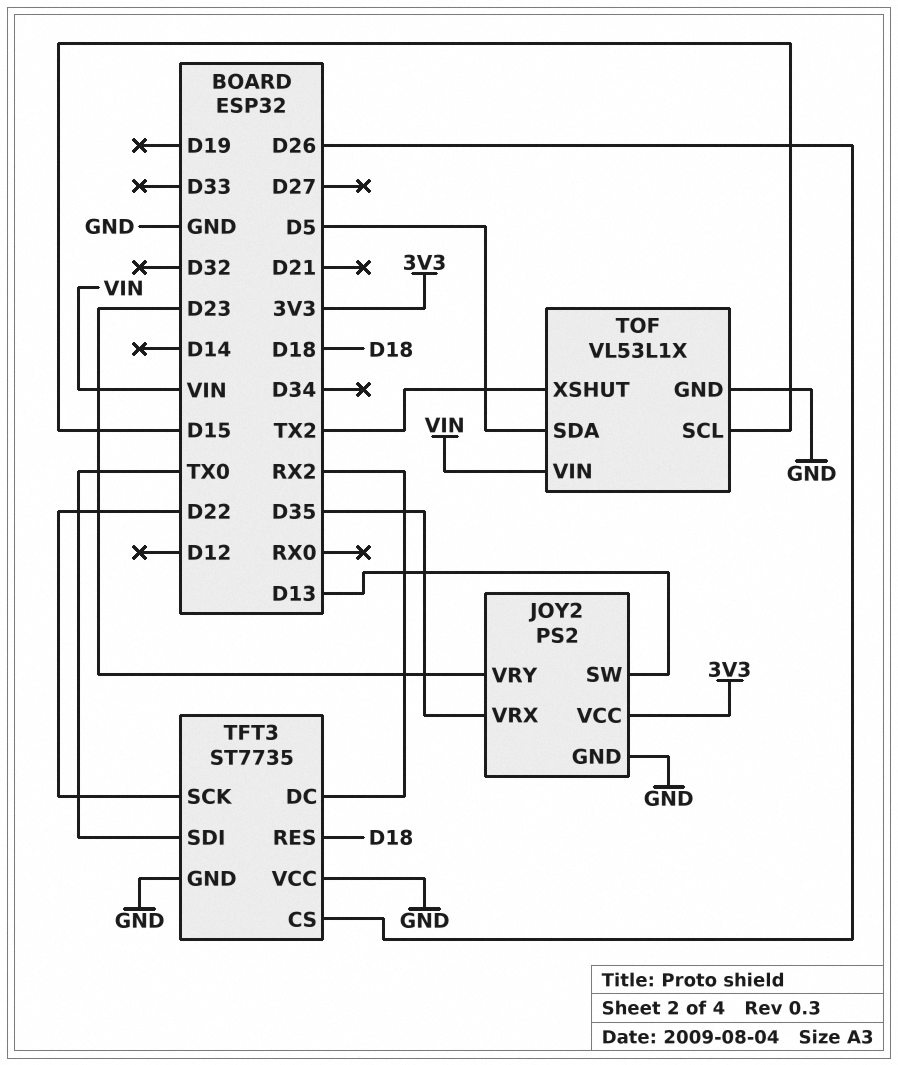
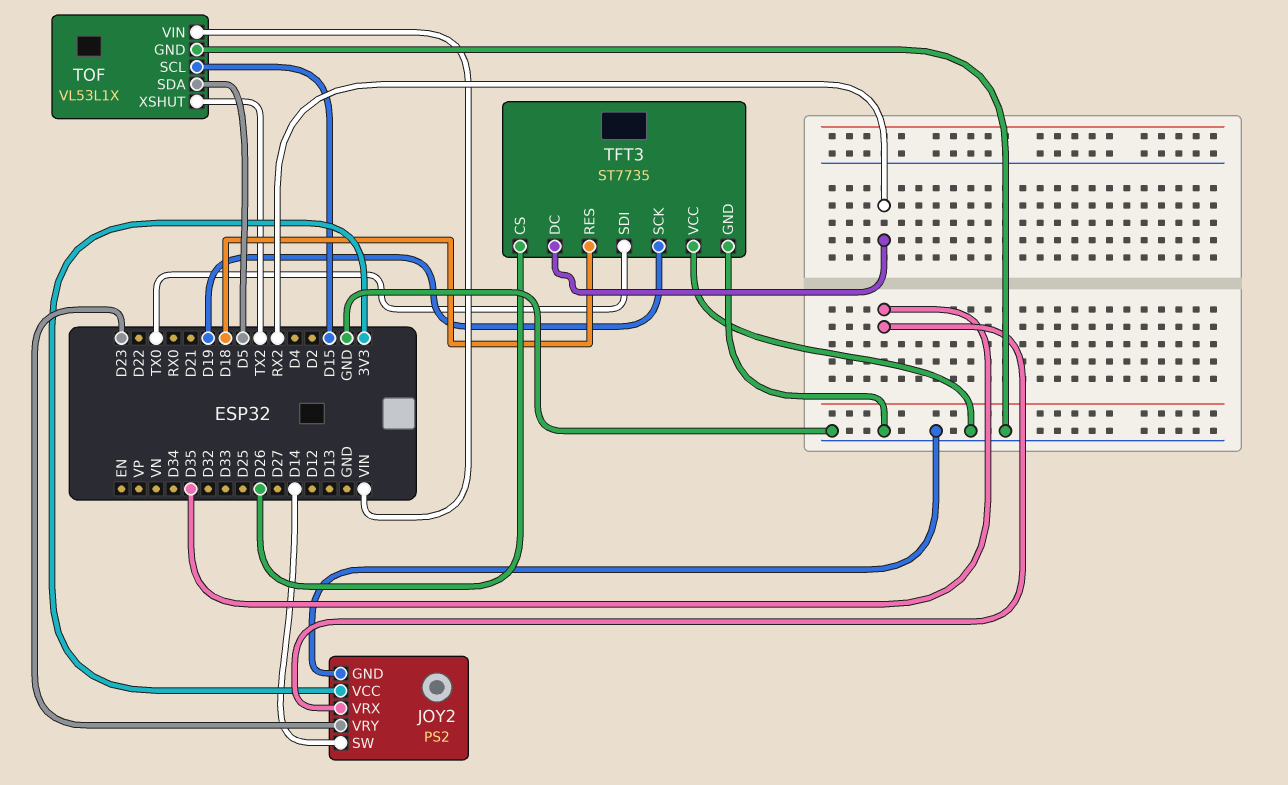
JOY2 pin SW: D13 -> D14
TFT3 pin SCK: D22 -> D19

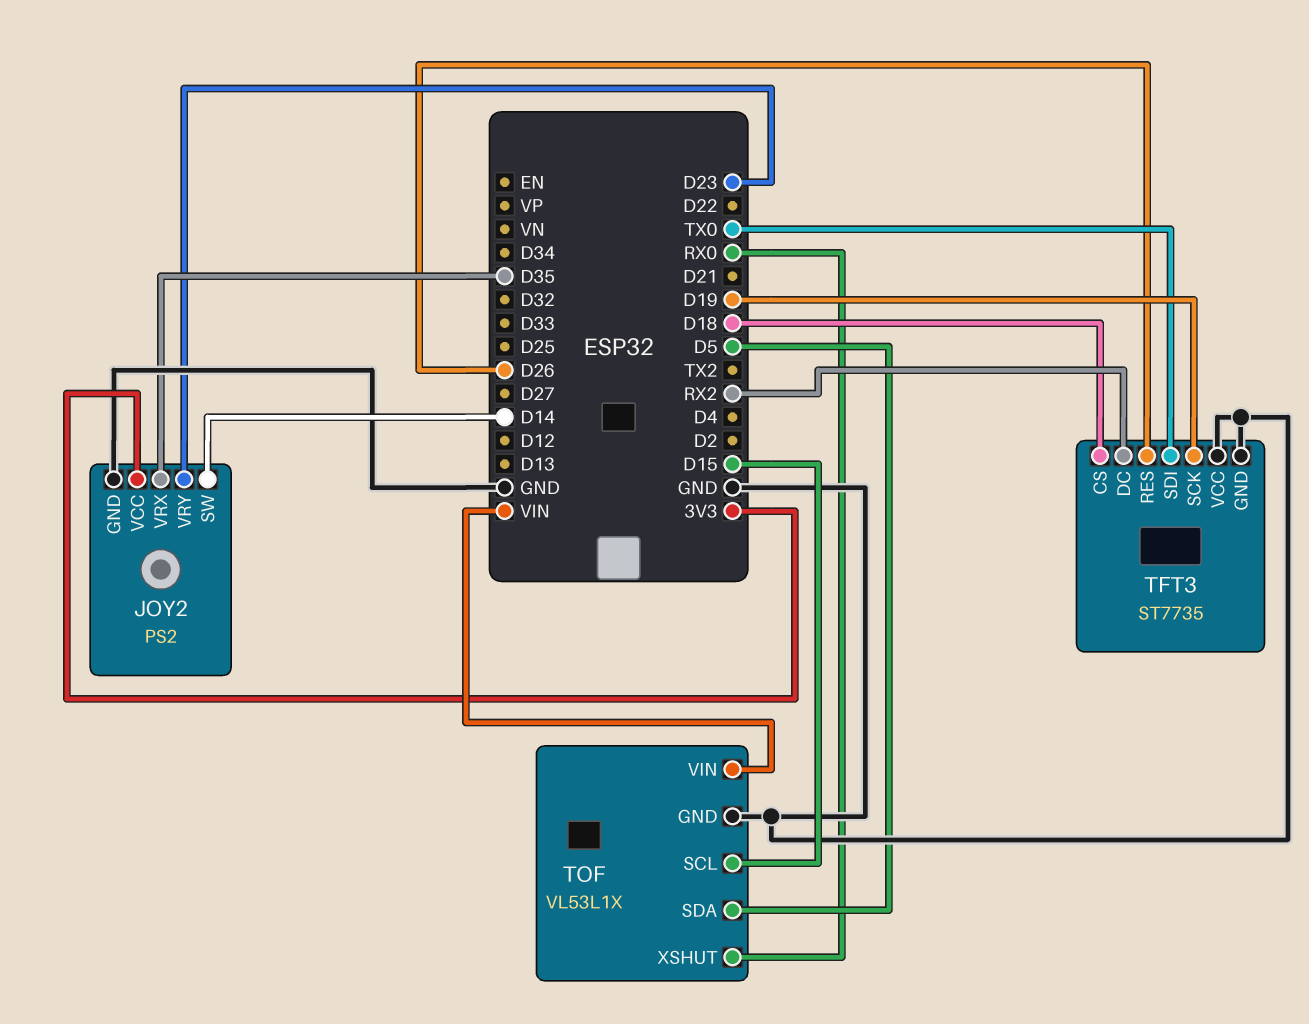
TFT3 pin CS: D26 -> D18
TFT3 pin RES: D18 -> D26
TOF pin XSHUT: TX2 -> RX0

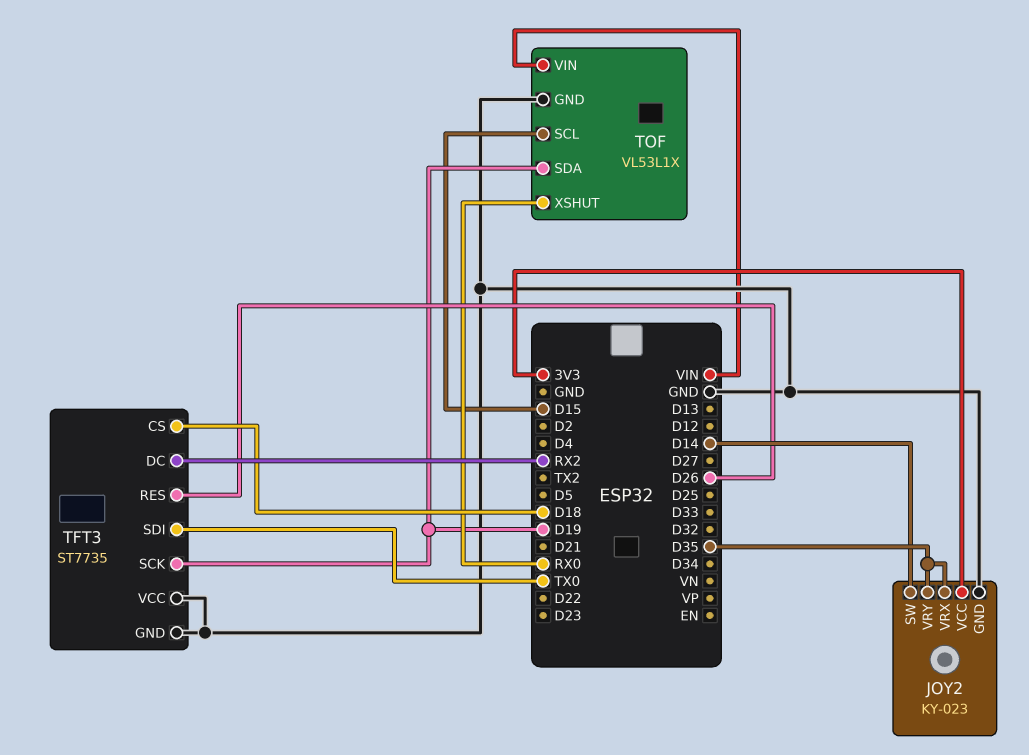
JOY2: PS2 -> KY-023
JOY2 pin VRY: D23 -> D35
TOF pin SDA: D5 -> D19

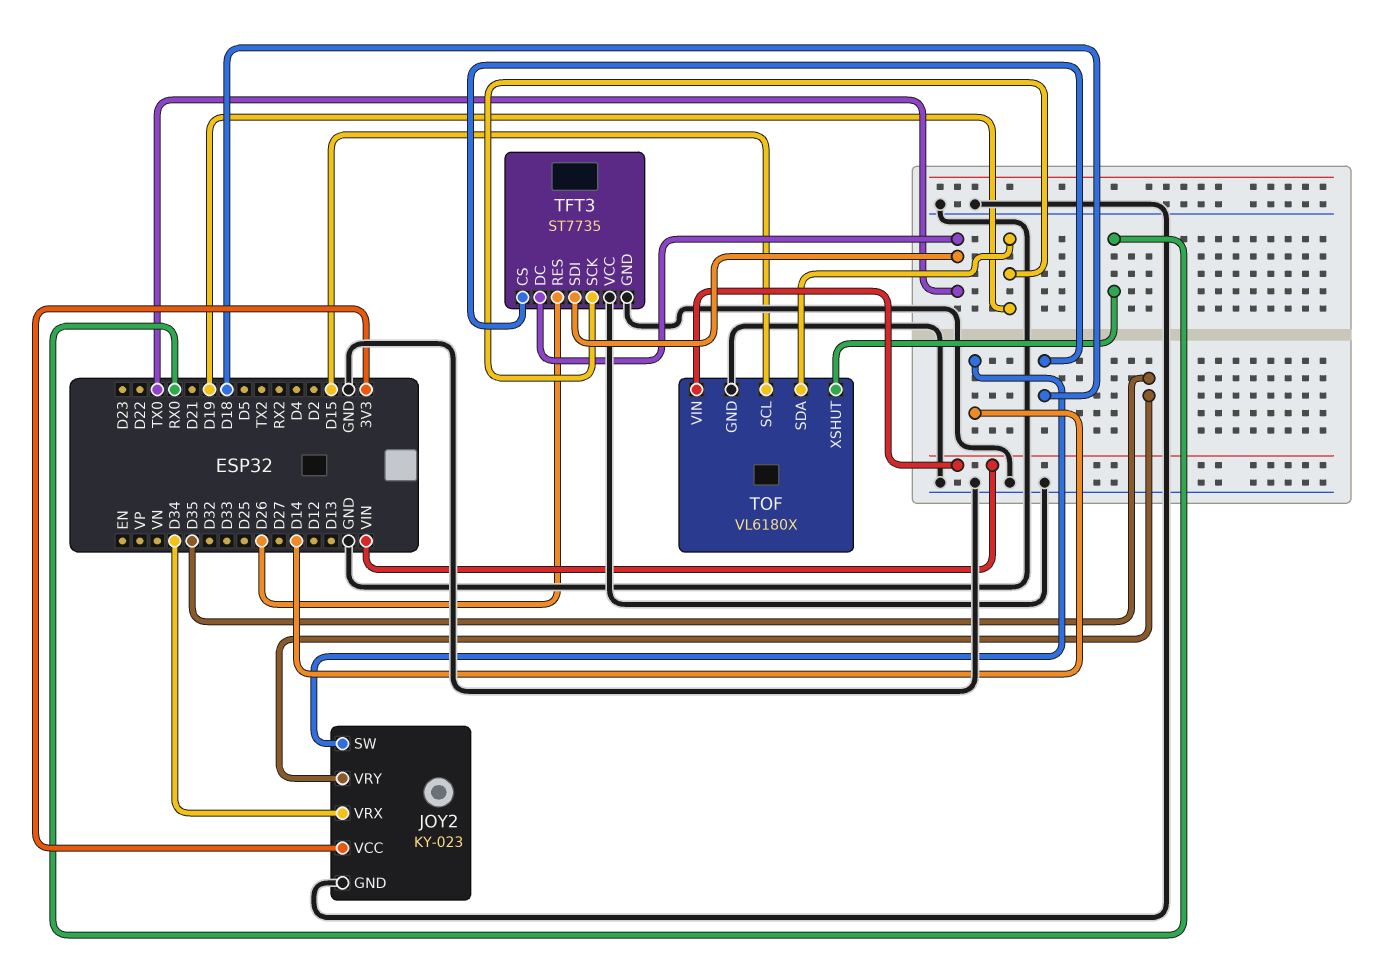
JOY2 pin VRX: D35 -> D34
TFT3 pin DC: RX2 -> TX0
TOF: VL53L1X -> VL6180X

